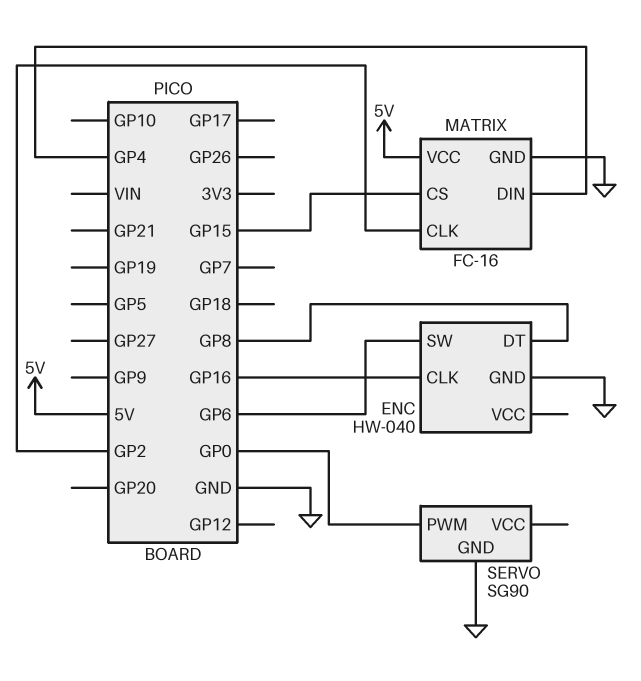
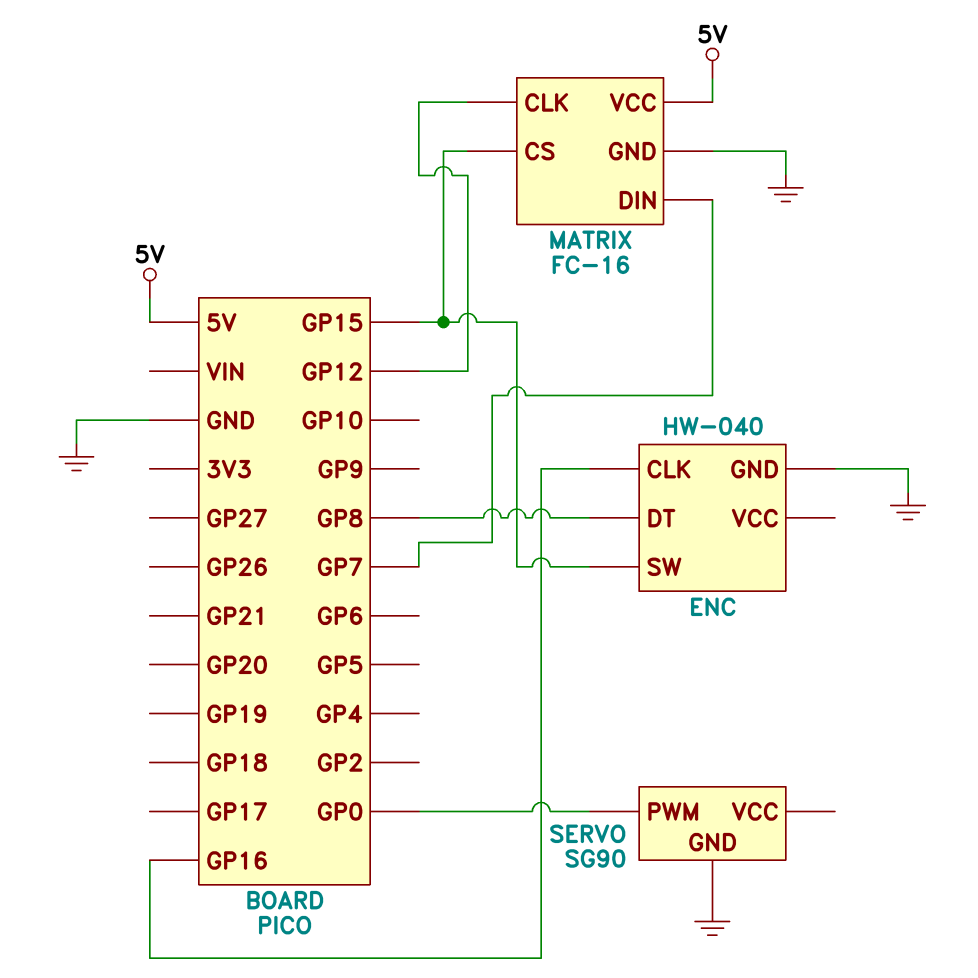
ENC pin SW: GP6 -> GP15
MATRIX pin CLK: GP2 -> GP12
MATRIX pin DIN: GP4 -> GP7

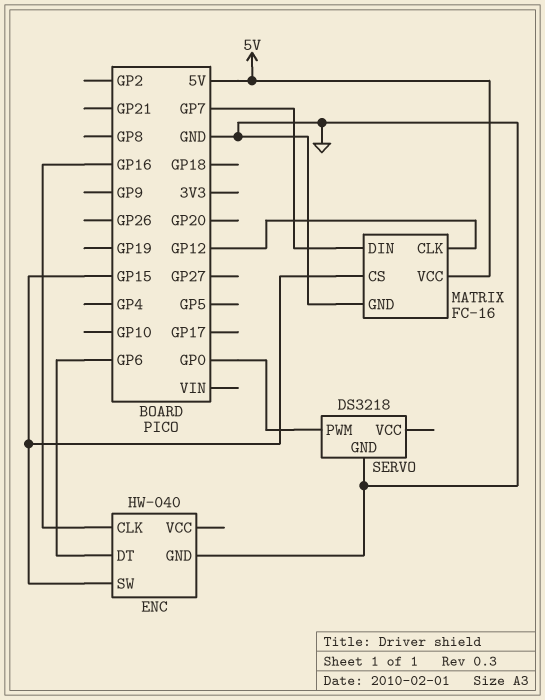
ENC pin DT: GP8 -> GP6
SERVO: SG90 -> DS3218

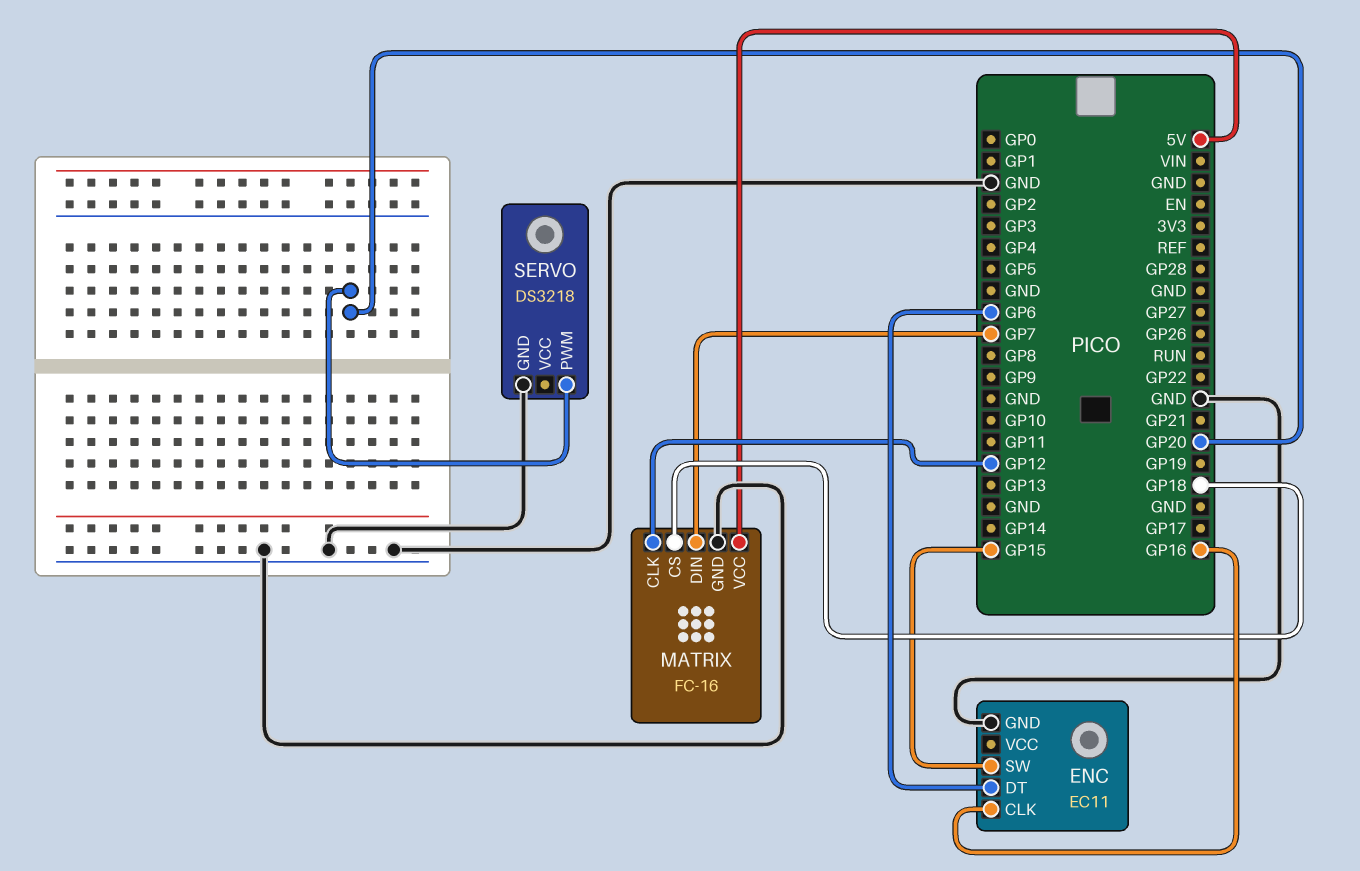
ENC: HW-040 -> EC11
MATRIX pin CS: GP15 -> GP18
SERVO pin PWM: GP0 -> GP20

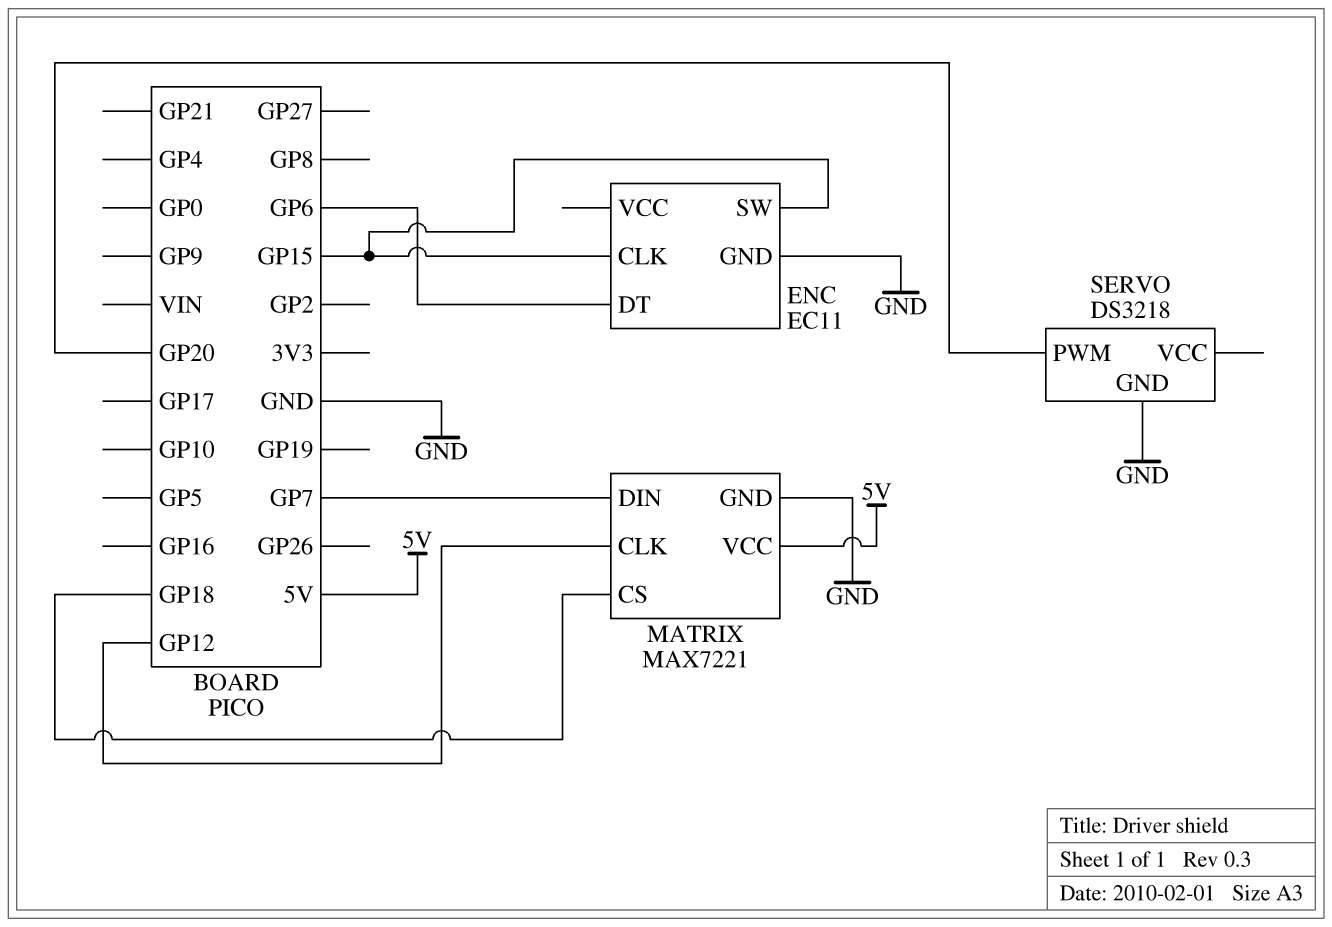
ENC pin CLK: GP16 -> GP15
MATRIX: FC-16 -> MAX7221

